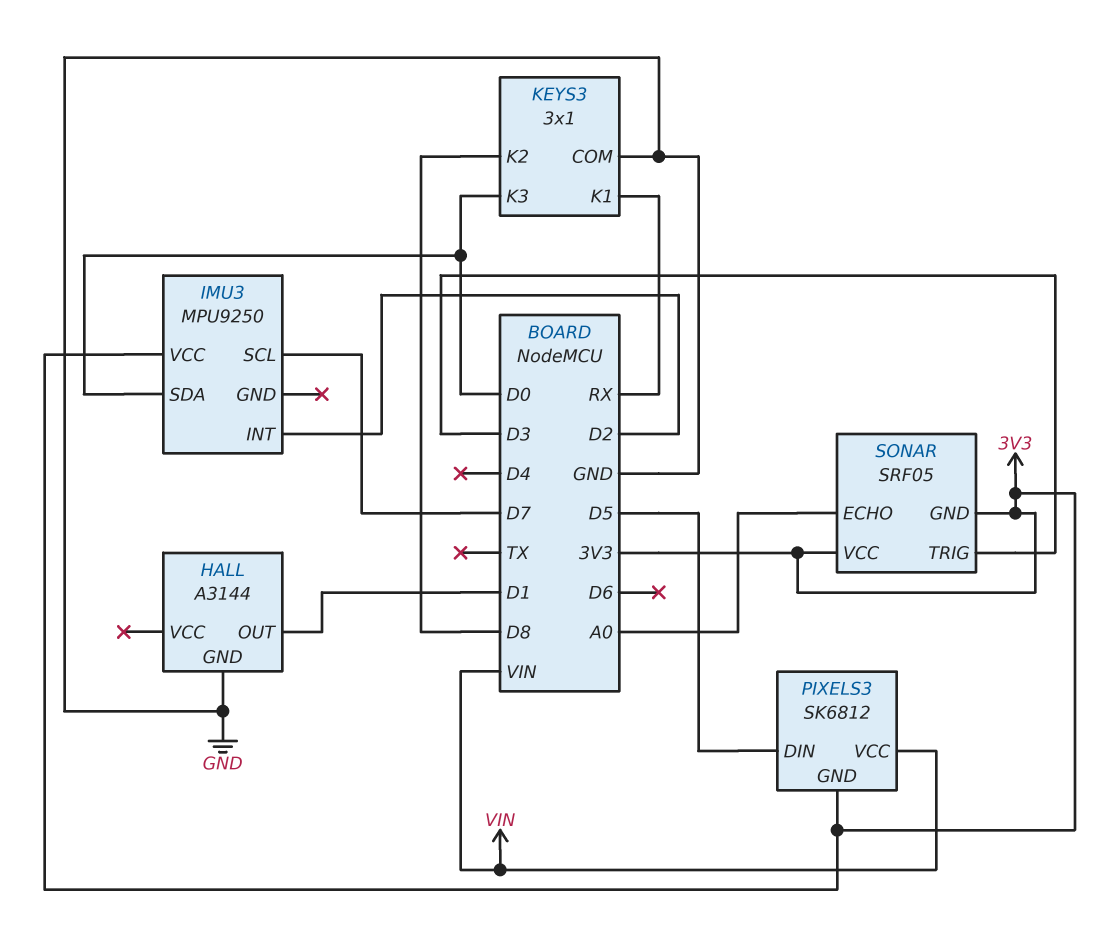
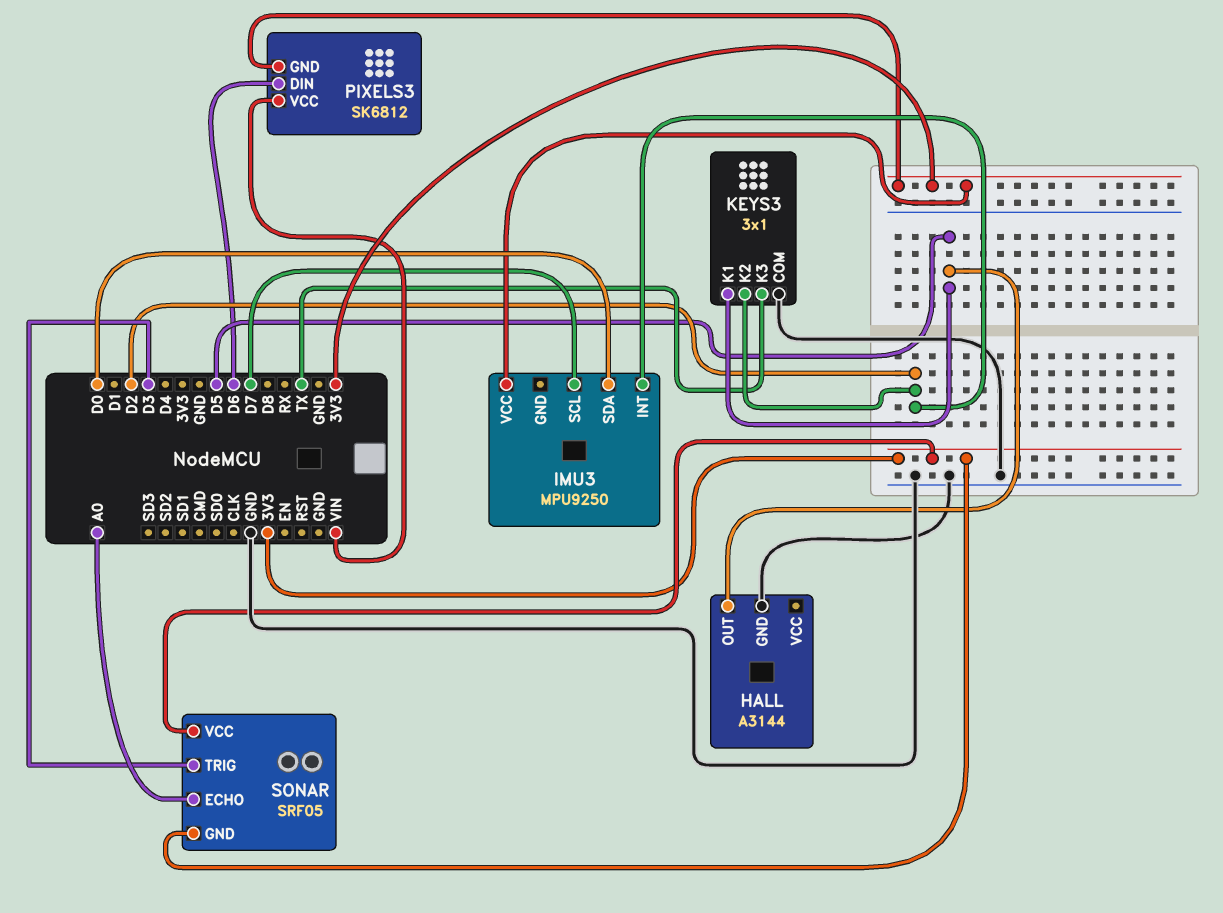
HALL pin OUT: D1 -> D5
KEYS3 pin K1: RX -> D5
KEYS3 pin K2: D8 -> D2
KEYS3 pin K3: D0 -> TX
PIXELS3 pin DIN: D5 -> D6

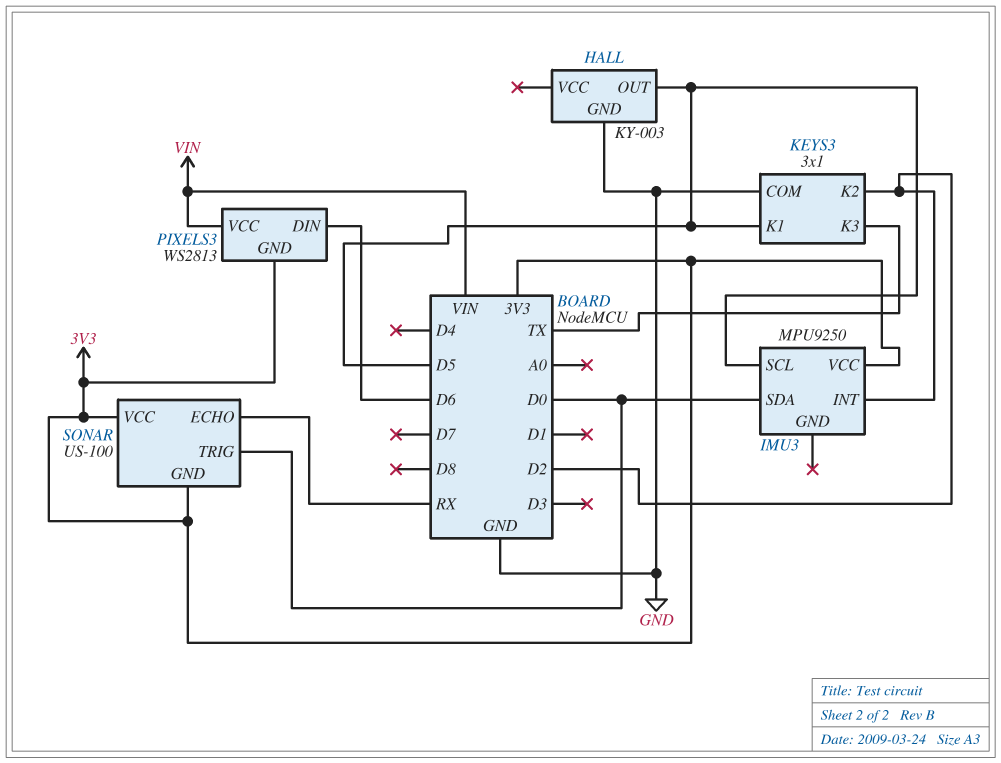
HALL: A3144 -> KY-003
IMU3 pin SCL: D7 -> D5
PIXELS3: SK6812 -> WS2813
SONAR: SRF05 -> US-100
SONAR pin ECHO: A0 -> RX
SONAR pin TRIG: D3 -> D0

